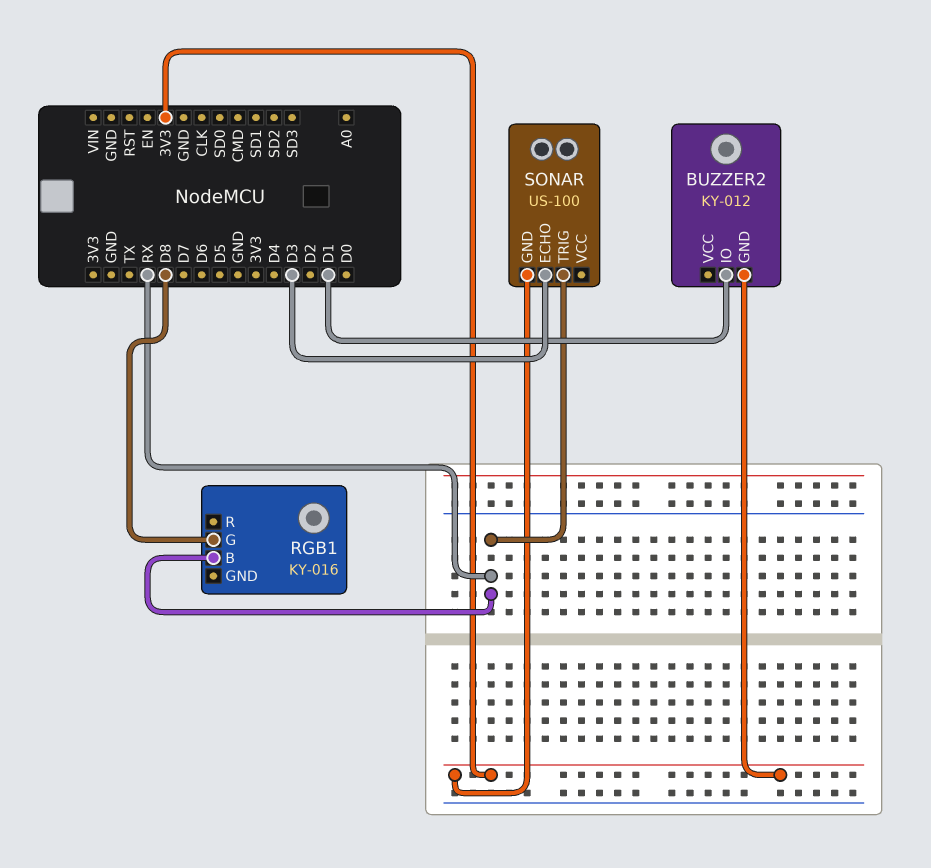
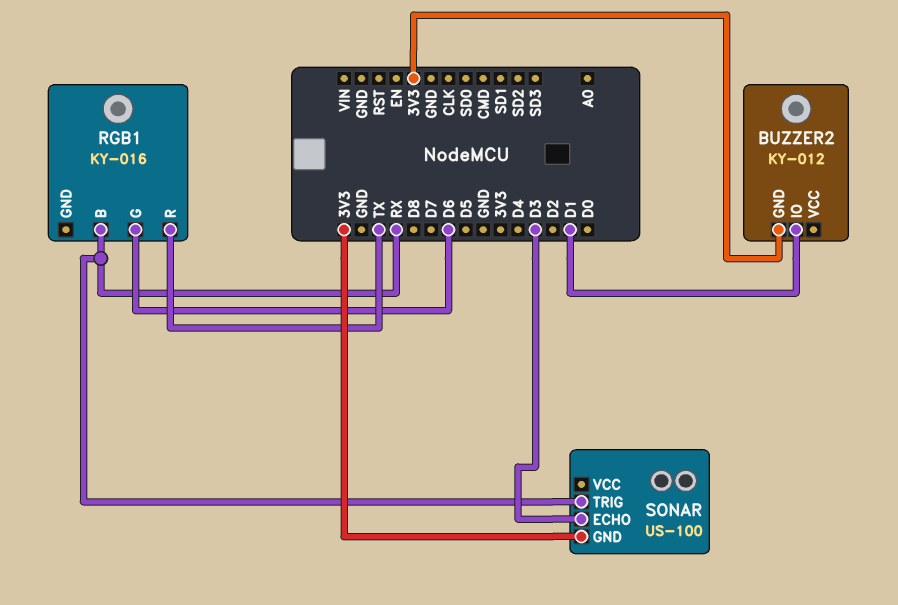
RGB1 pin G: D8 -> D6
RGB1 pin R: none -> TX

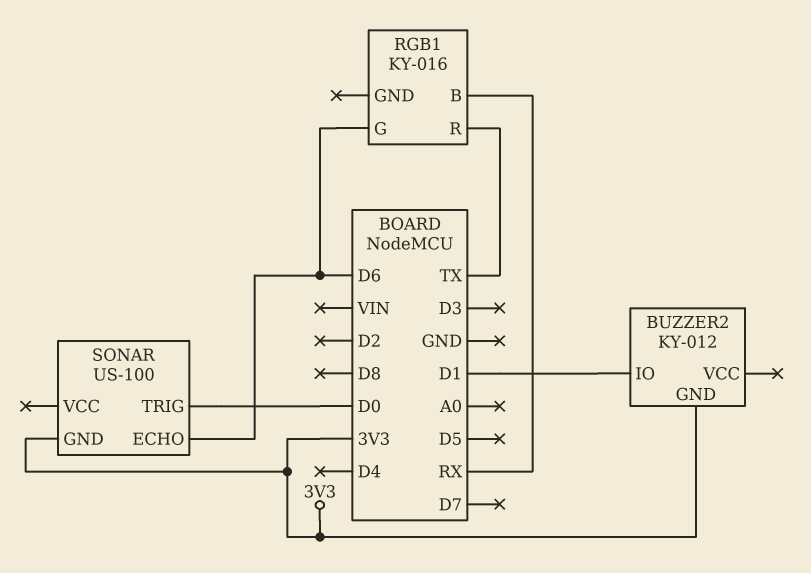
SONAR pin ECHO: D3 -> D6
SONAR pin TRIG: RX -> D0

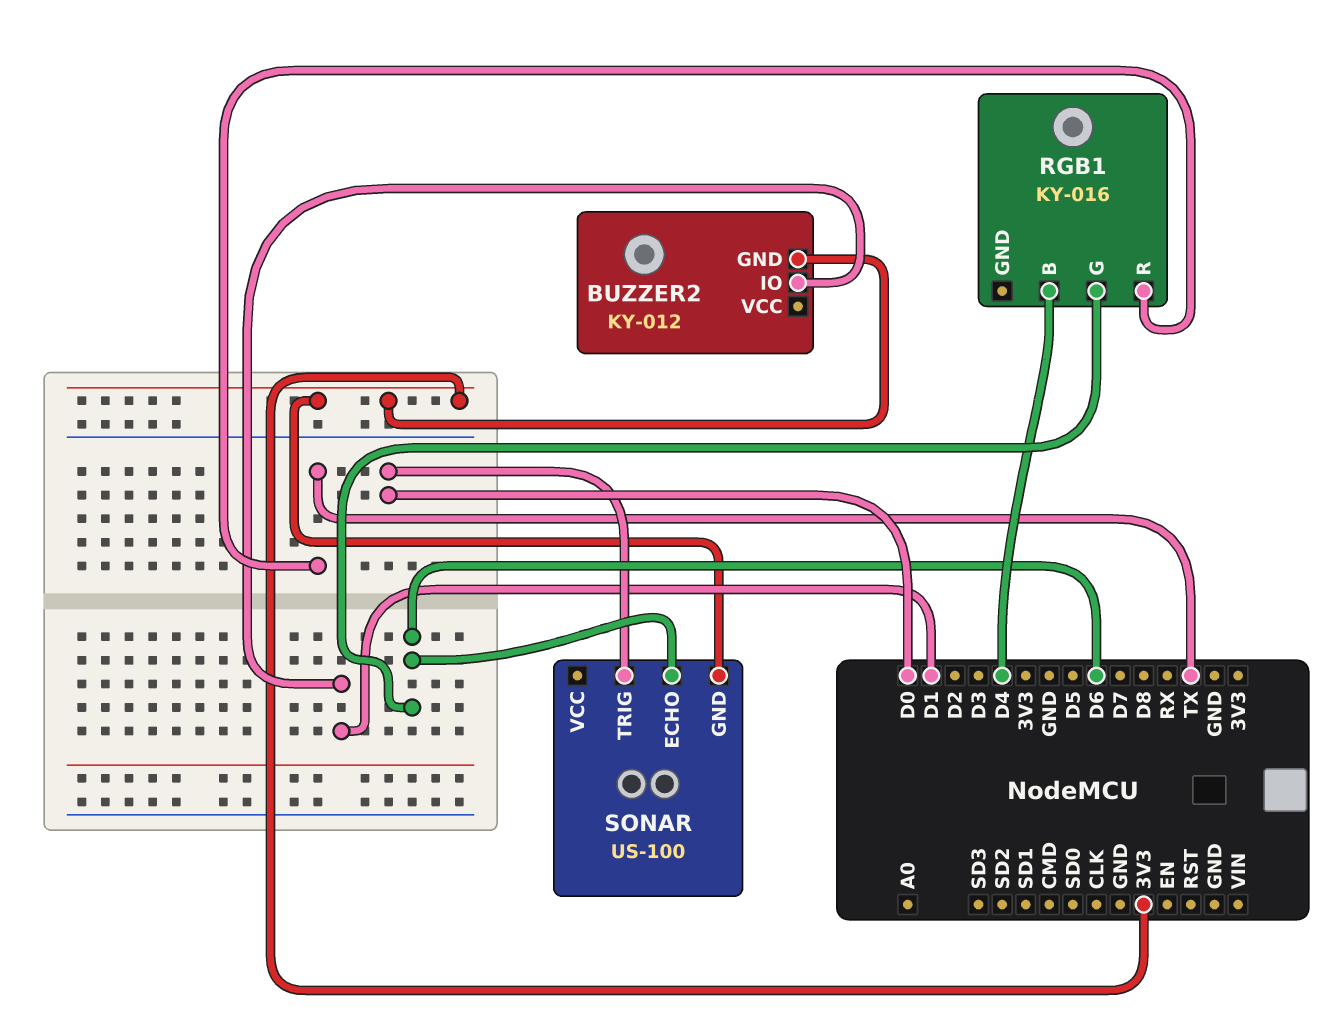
RGB1 pin B: RX -> D4

